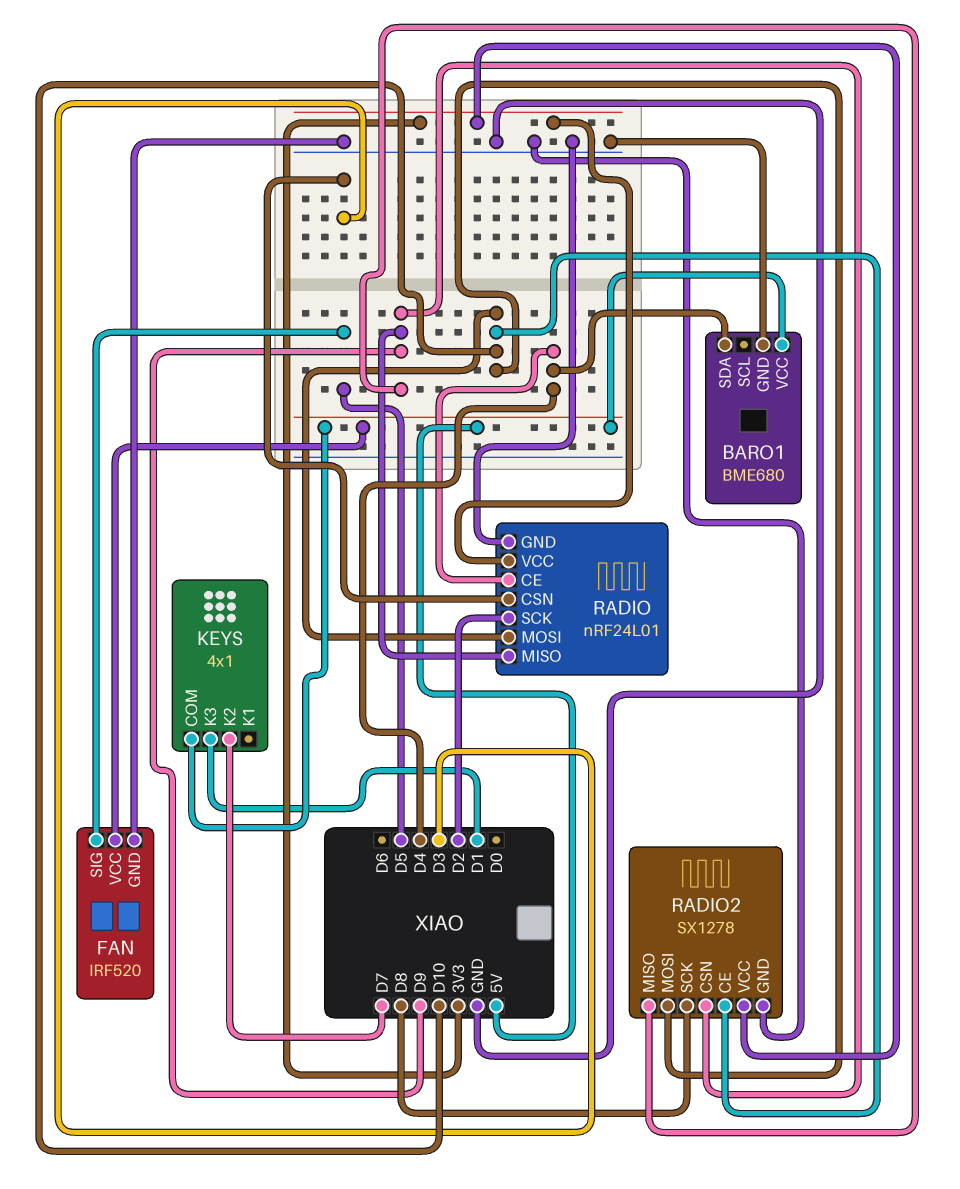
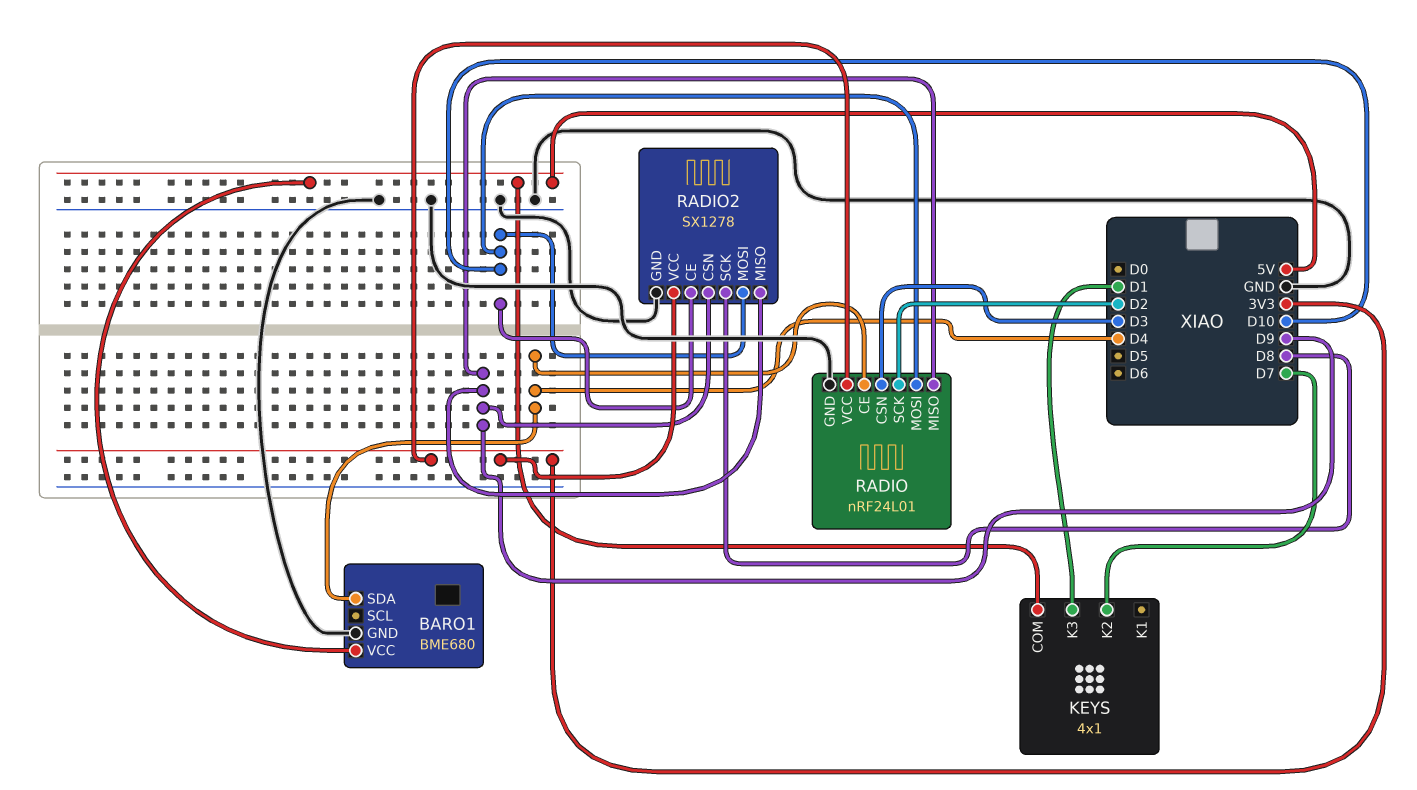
FAN: IRF520 -> none
FAN pin GND: GND -> none
FAN pin SIG: D5 -> none
FAN pin VCC: 5V -> none

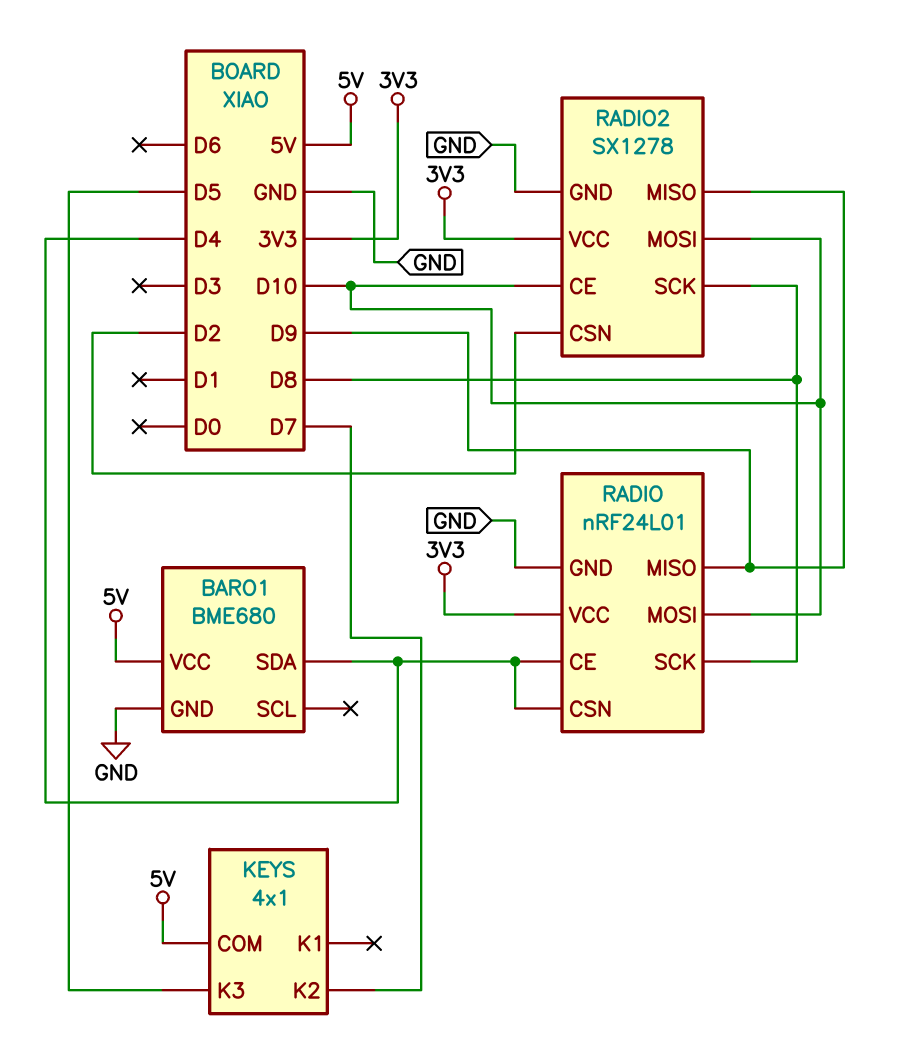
KEYS pin K3: D1 -> D5
RADIO pin CSN: D3 -> D4
RADIO pin SCK: D2 -> D8
RADIO2 pin CSN: D9 -> D2

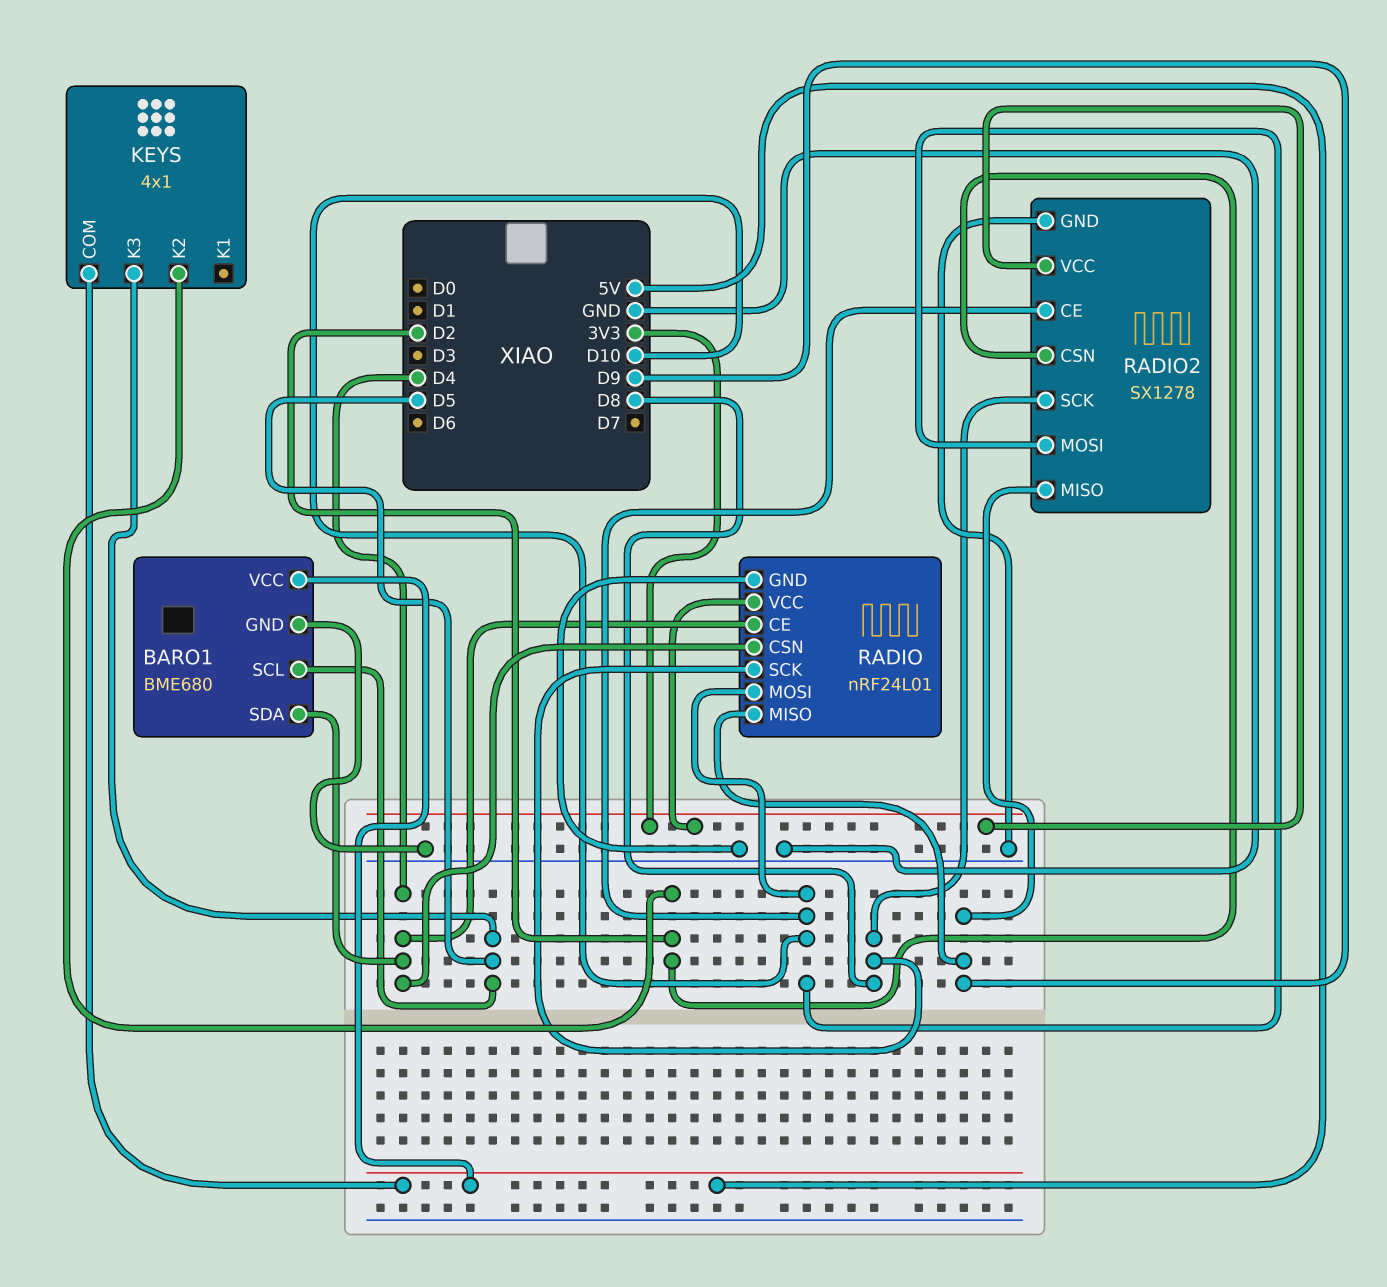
BARO1 pin SCL: none -> D5
KEYS pin K2: D7 -> D2

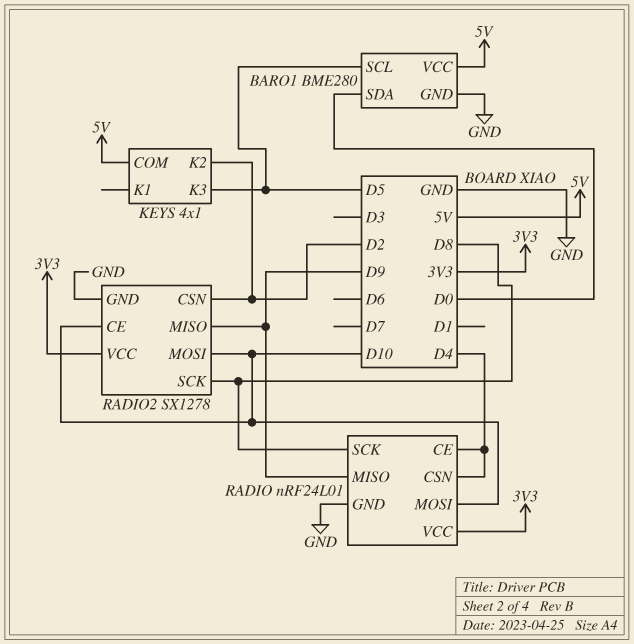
BARO1: BME680 -> BME280
BARO1 pin SDA: D4 -> D0

